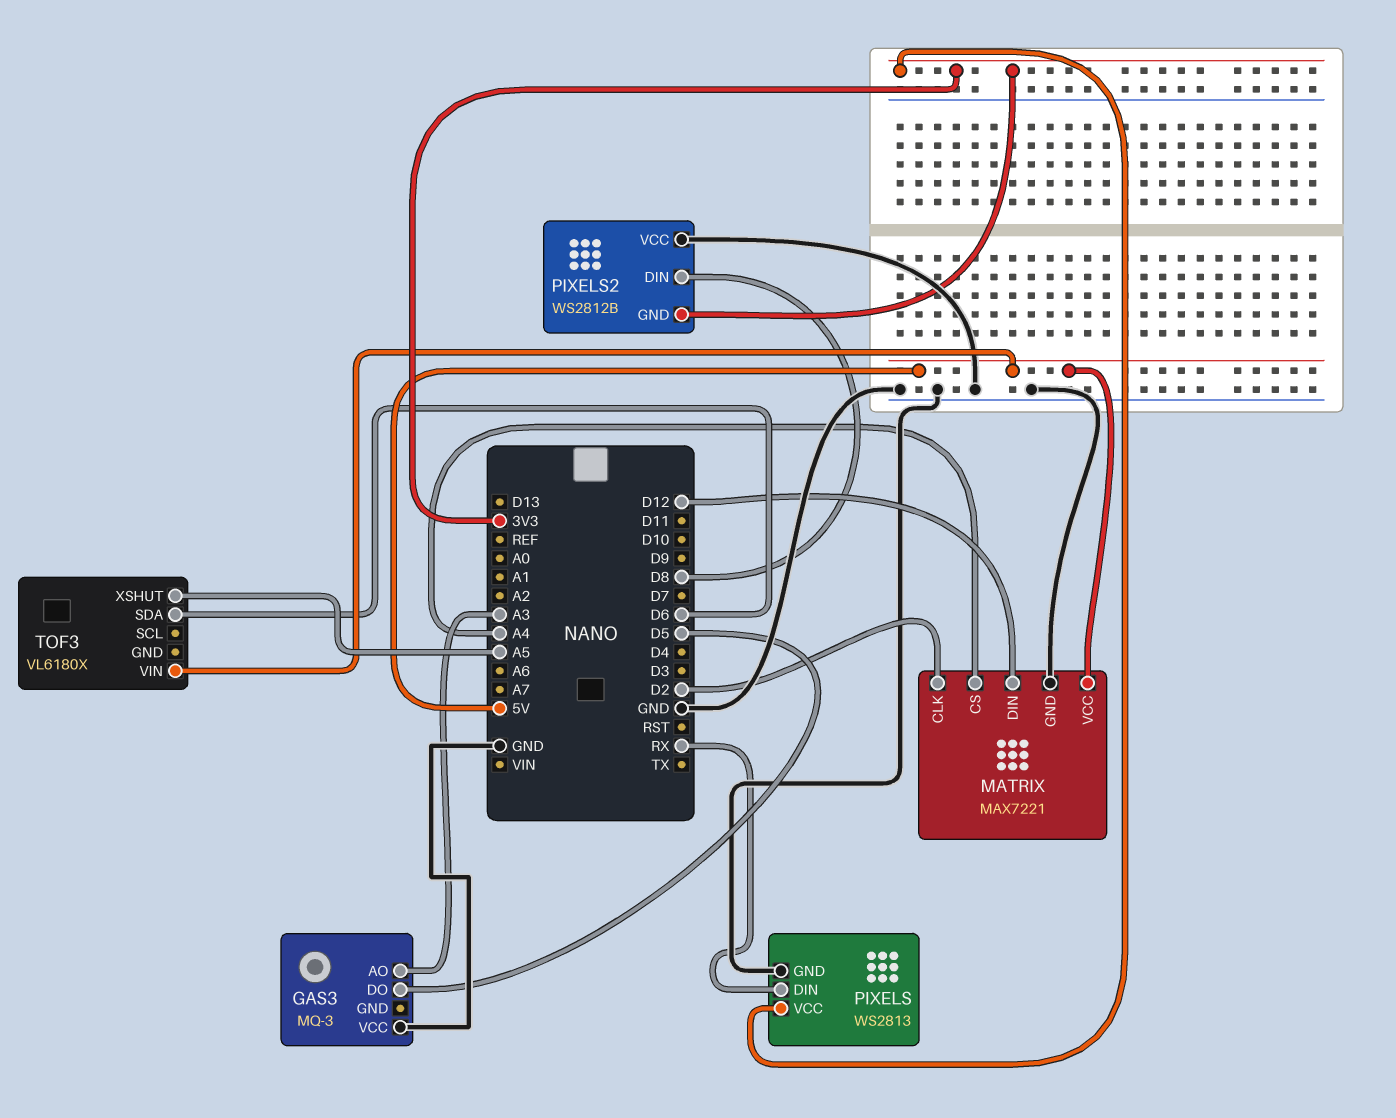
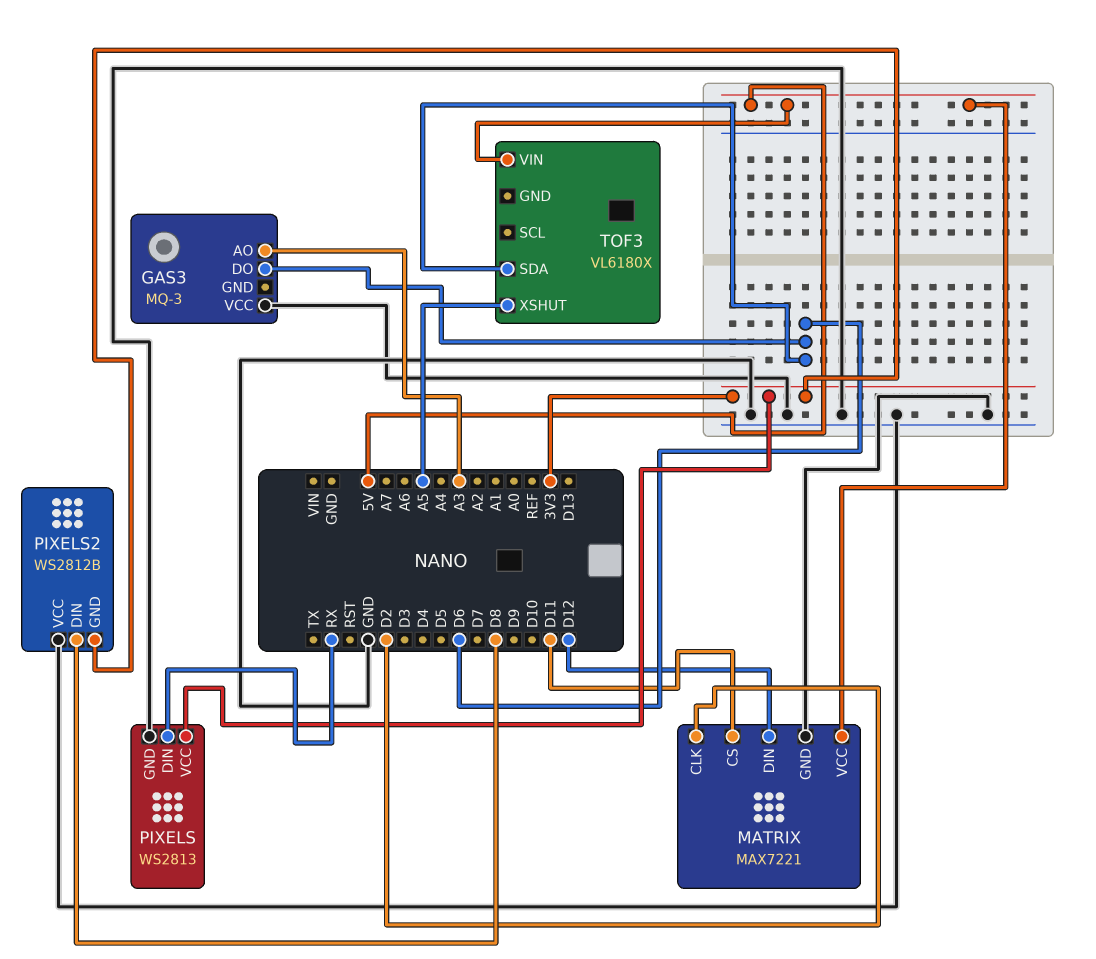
GAS3 pin DO: D5 -> D6
MATRIX pin CS: A4 -> D11

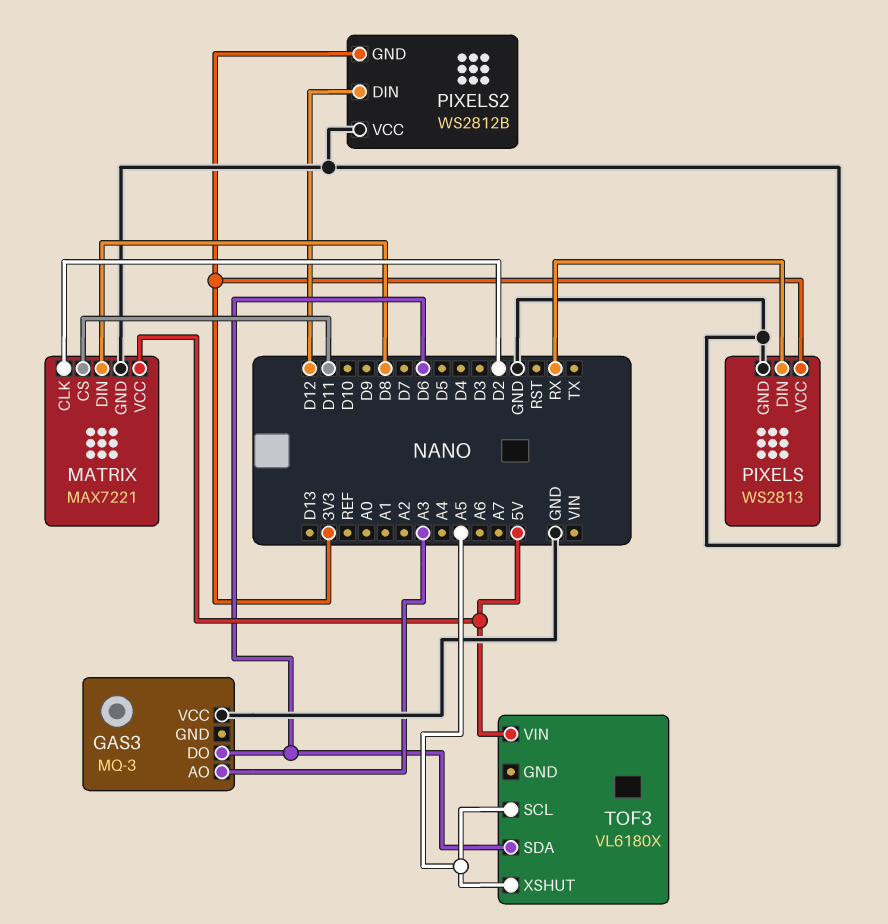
MATRIX pin DIN: D12 -> D8
PIXELS2 pin DIN: D8 -> D12
TOF3 pin SCL: none -> A5

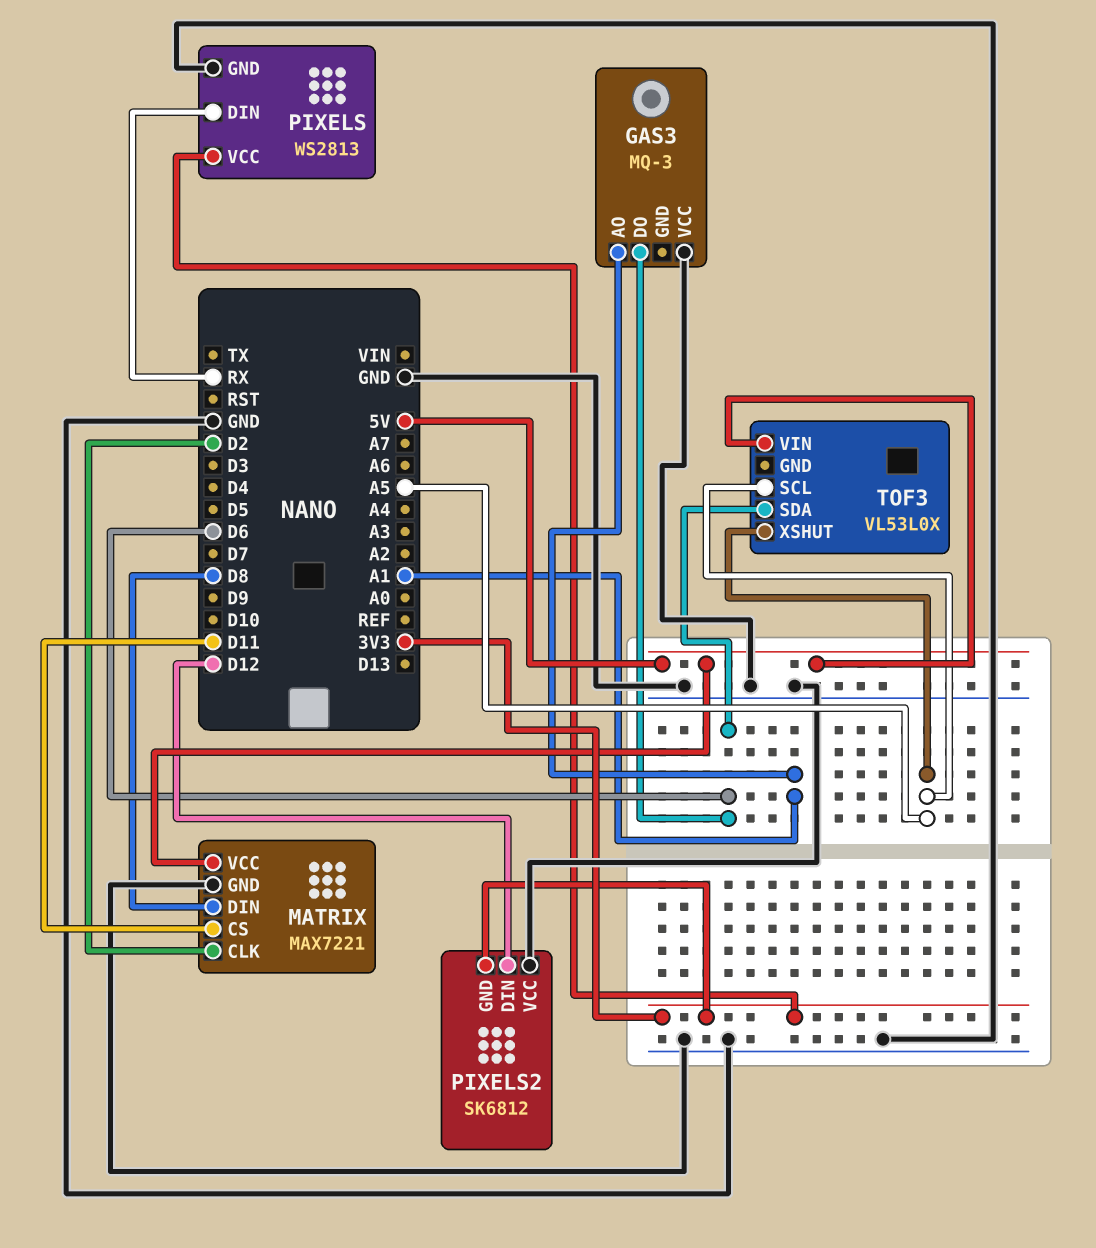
GAS3 pin AO: A3 -> A1
PIXELS2: WS2812B -> SK6812
TOF3: VL6180X -> VL53L0X

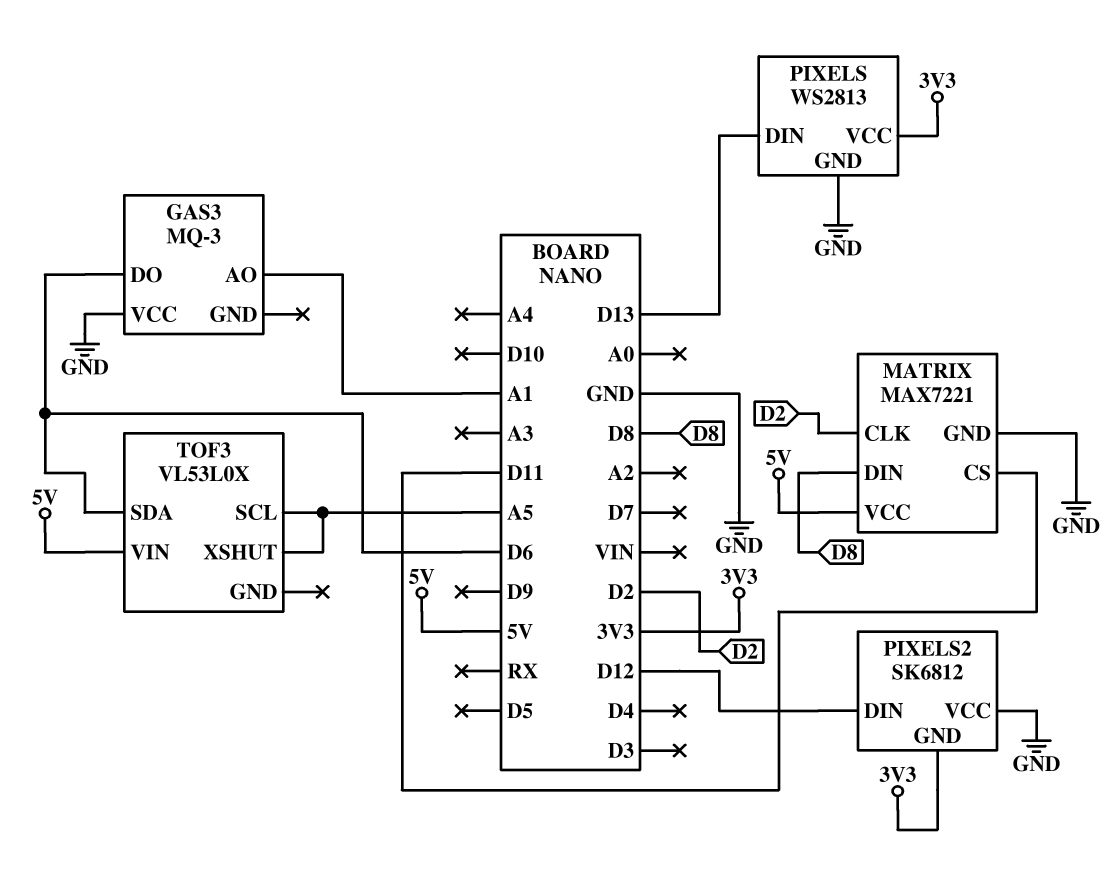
PIXELS pin DIN: RX -> D13

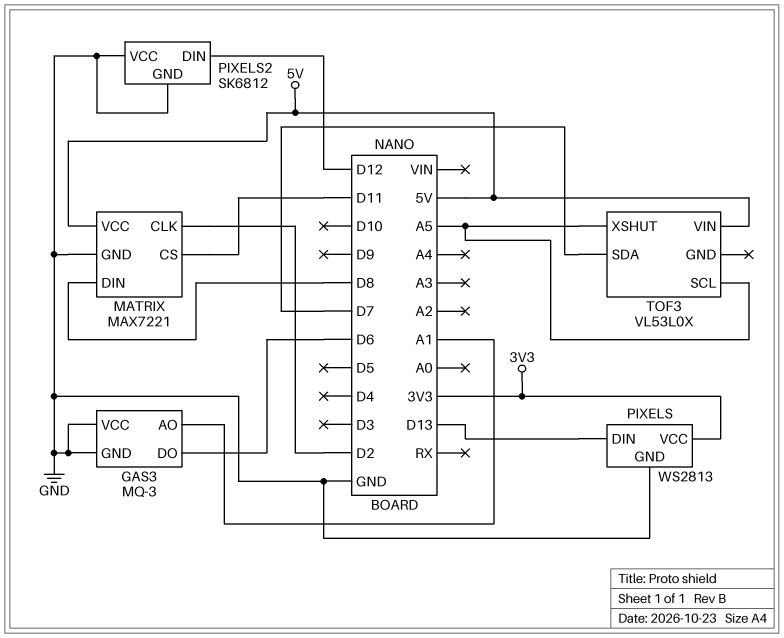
GAS3 pin GND: none -> GND
PIXELS2 pin GND: 3V3 -> GND
TOF3 pin SDA: D6 -> D7

